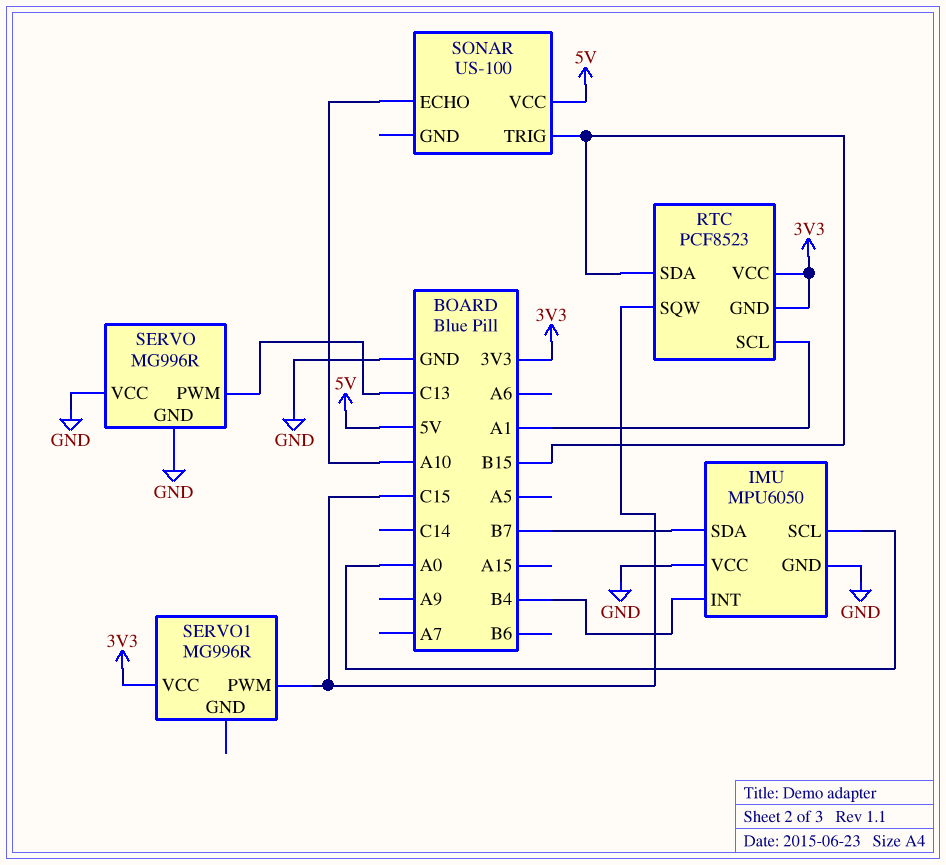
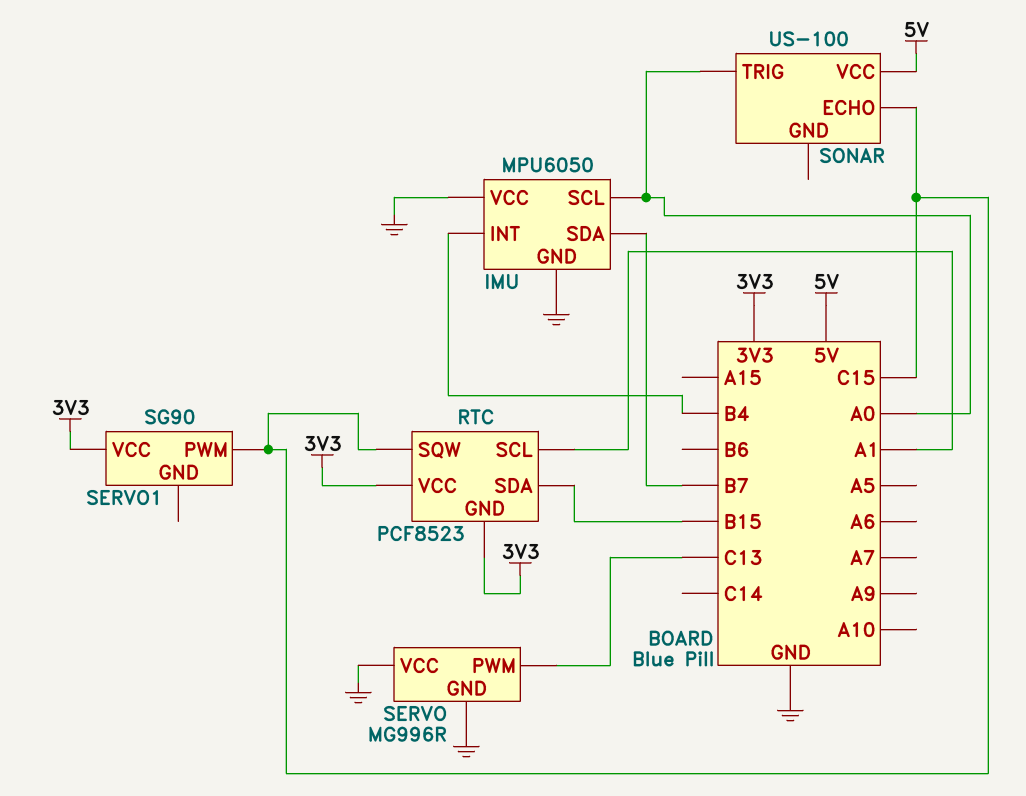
SERVO1: MG996R -> SG90
SONAR pin ECHO: A10 -> C15
SONAR pin TRIG: B15 -> A0

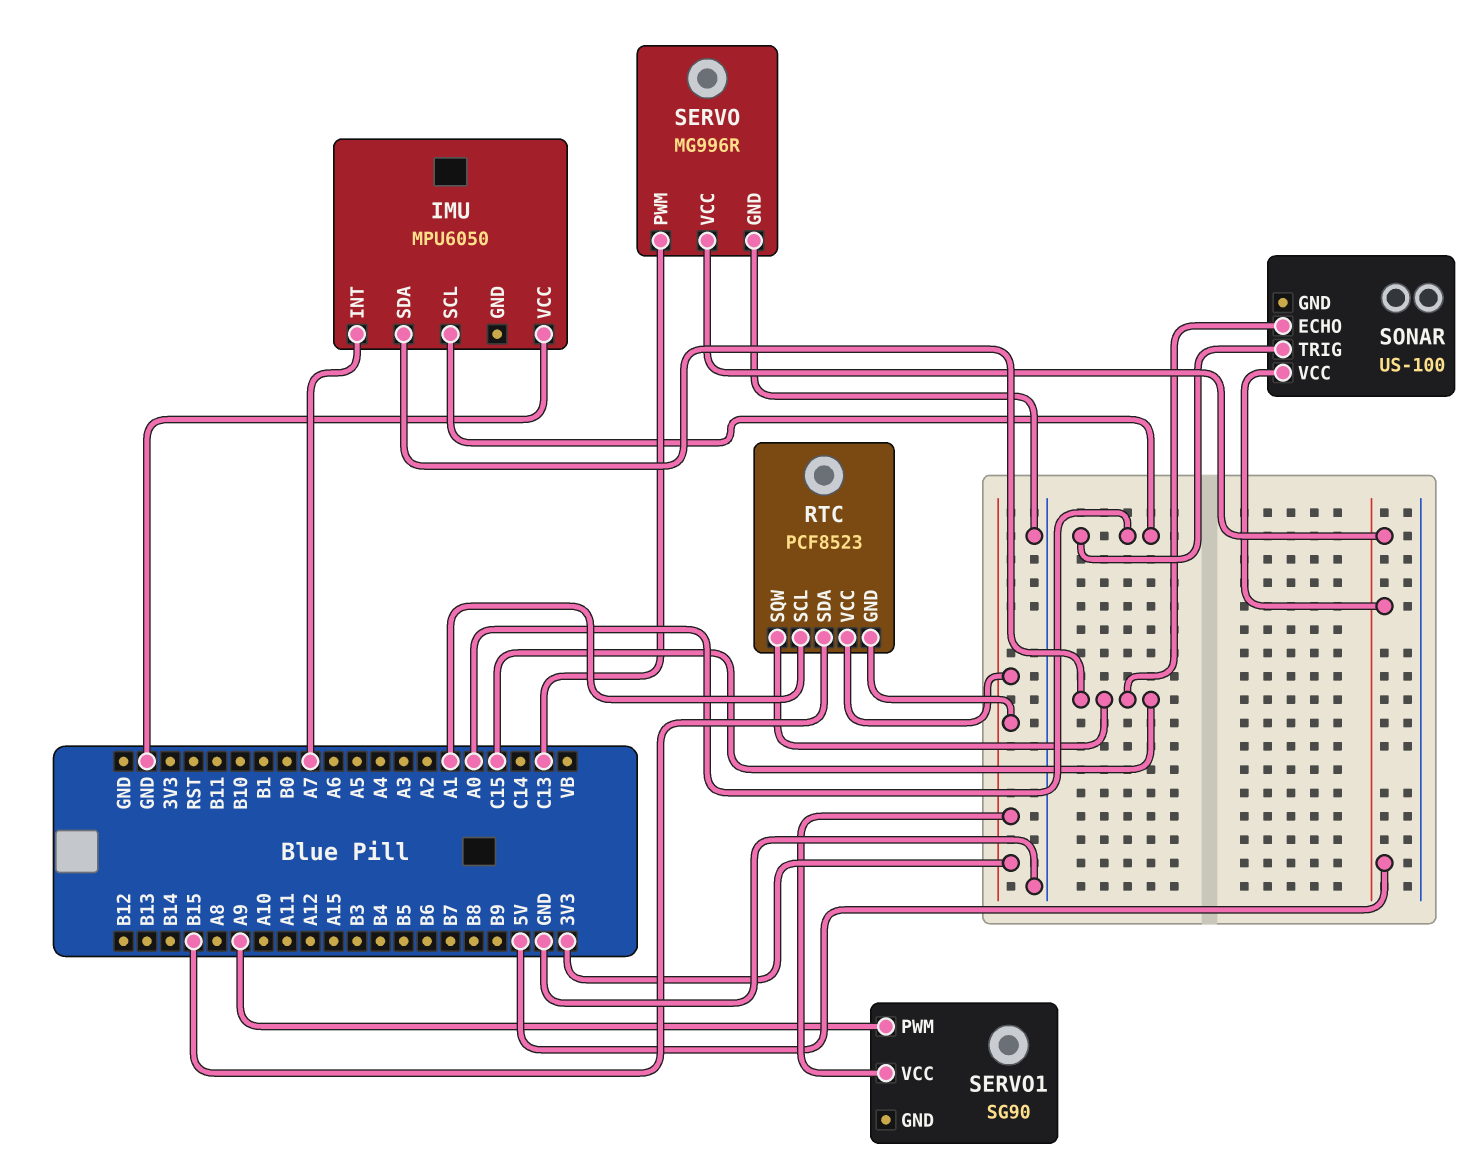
IMU pin GND: GND -> none
IMU pin INT: B4 -> A7
IMU pin SDA: B7 -> C15
SERVO pin VCC: GND -> 5V
SERVO1 pin PWM: C15 -> A9

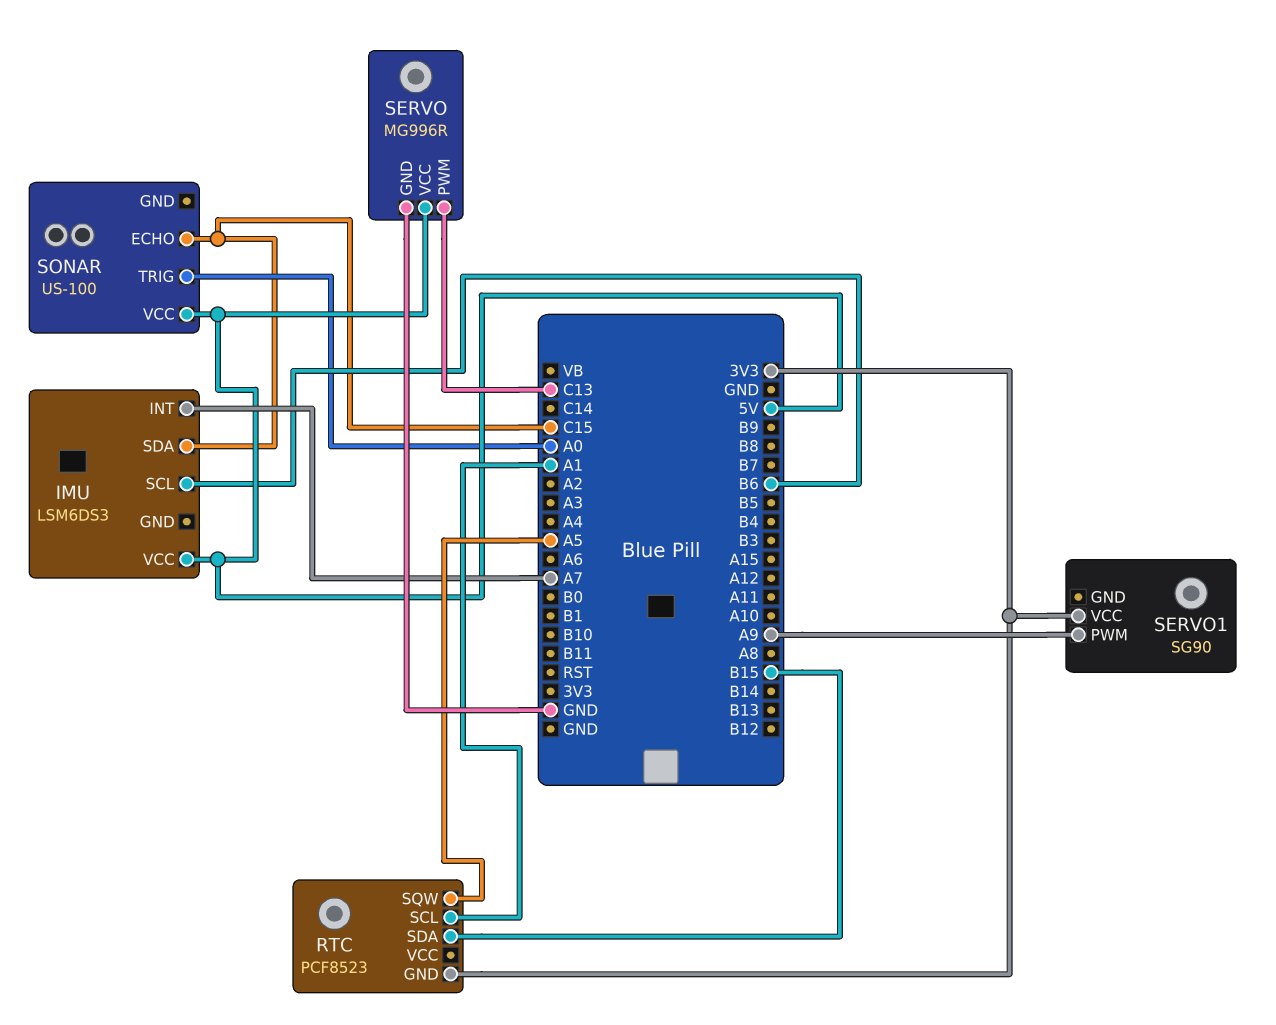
IMU: MPU6050 -> LSM6DS3
IMU pin SCL: A0 -> B6
IMU pin VCC: GND -> 5V
RTC pin SQW: C15 -> A5
RTC pin VCC: 3V3 -> none

